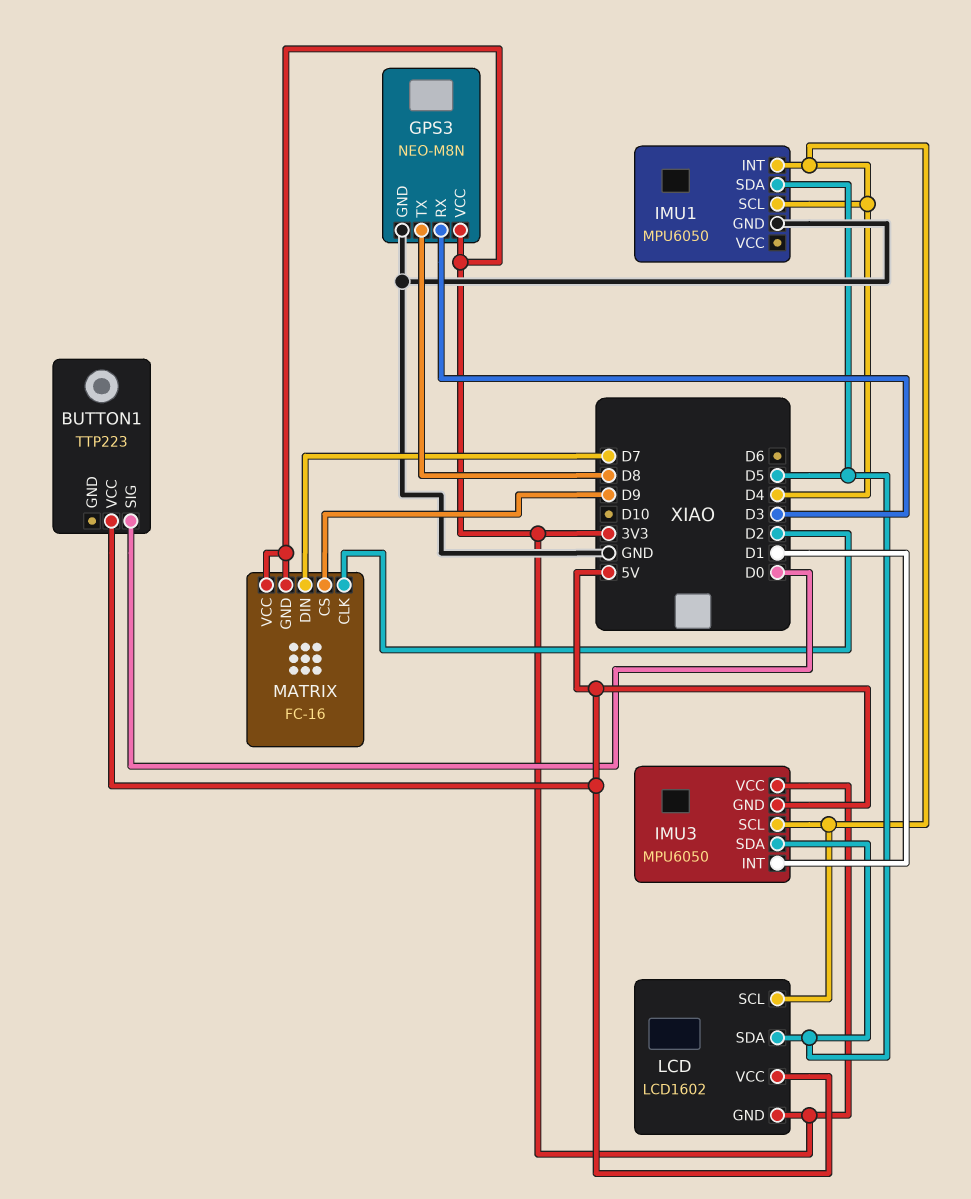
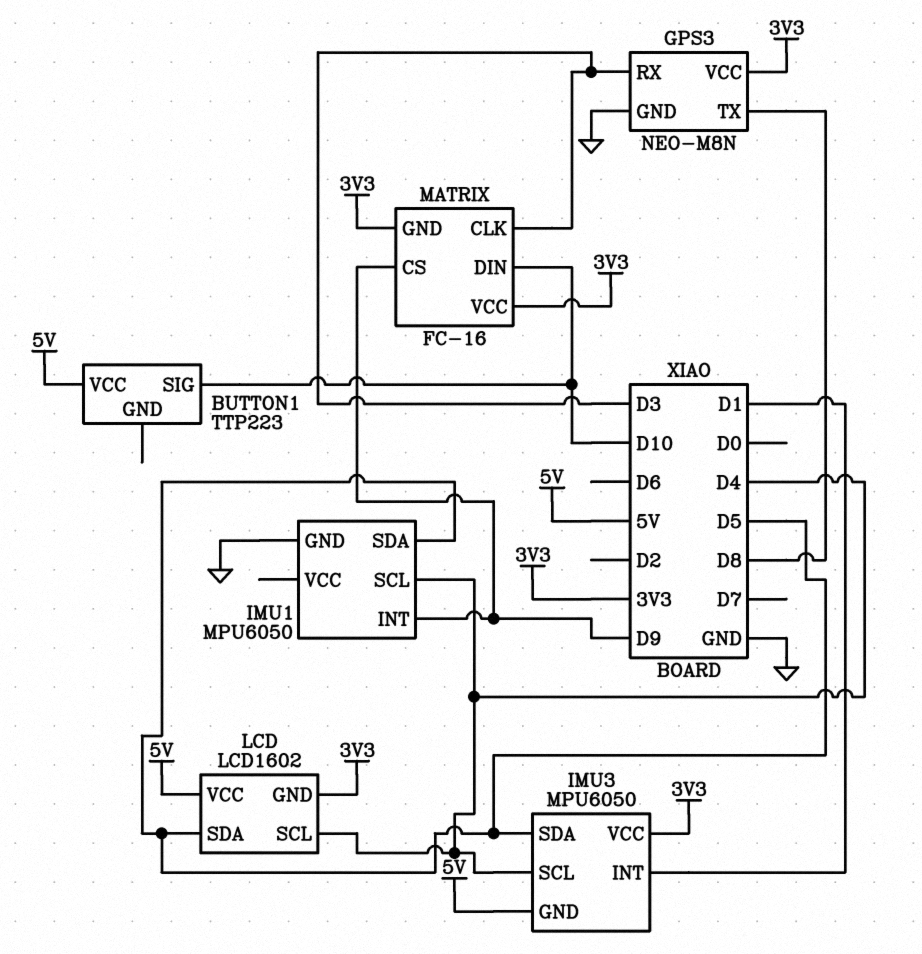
BUTTON1 pin SIG: D0 -> D10
IMU1 pin INT: D4 -> D9
MATRIX pin CLK: D2 -> D3
MATRIX pin DIN: D7 -> D10

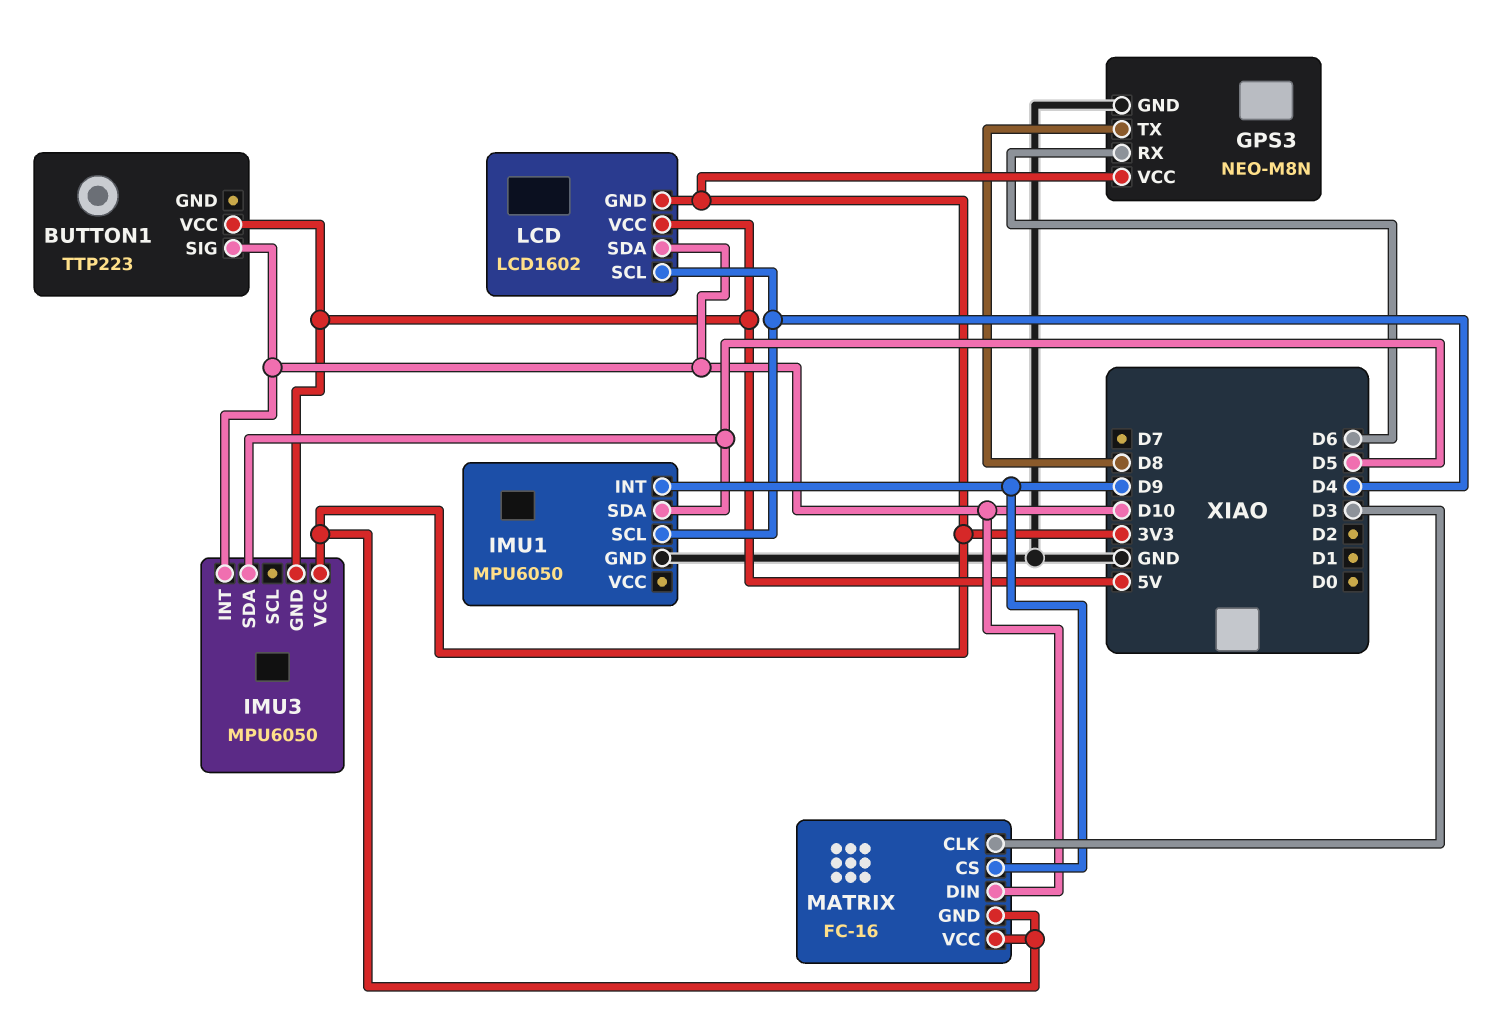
GPS3 pin RX: D3 -> D6
IMU3 pin INT: D1 -> D10
IMU3 pin SCL: D4 -> none
LCD pin SDA: D5 -> D10

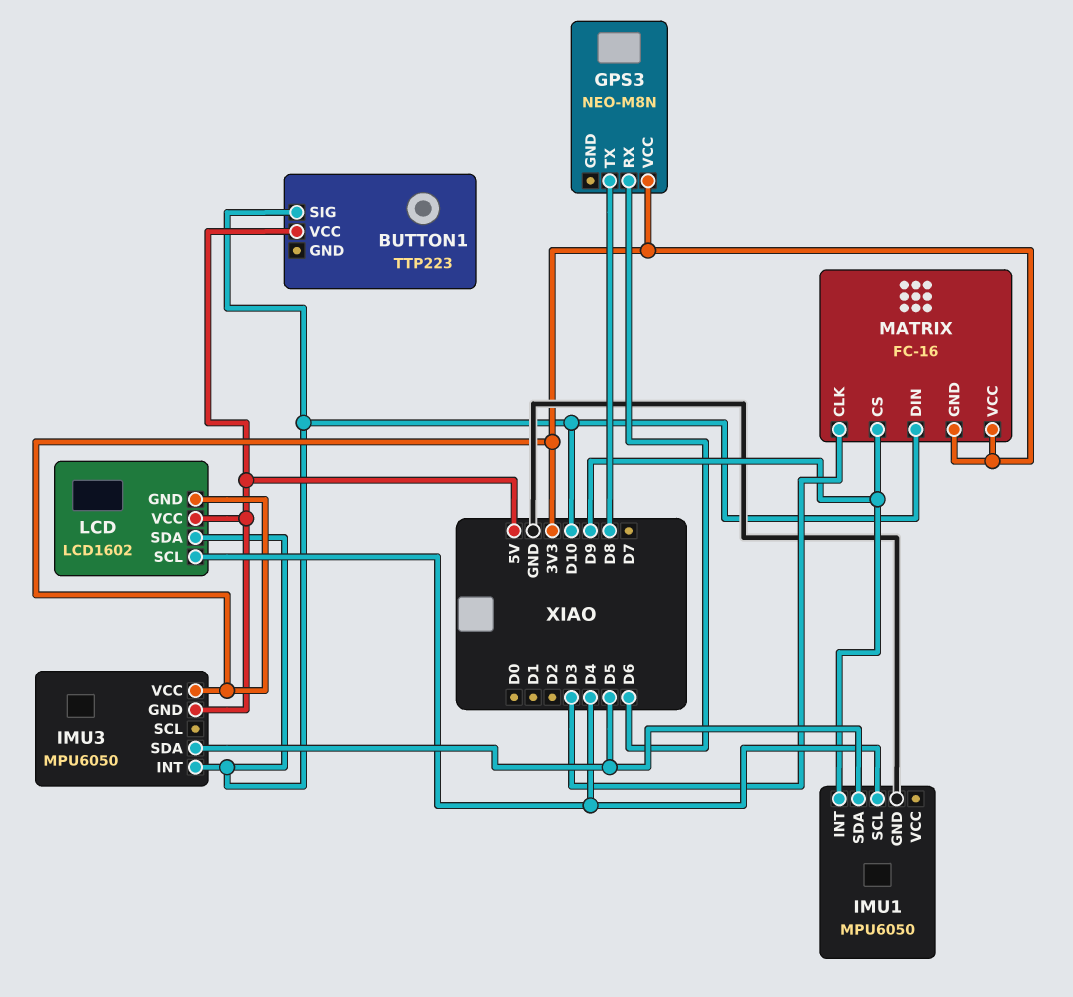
GPS3 pin GND: GND -> none

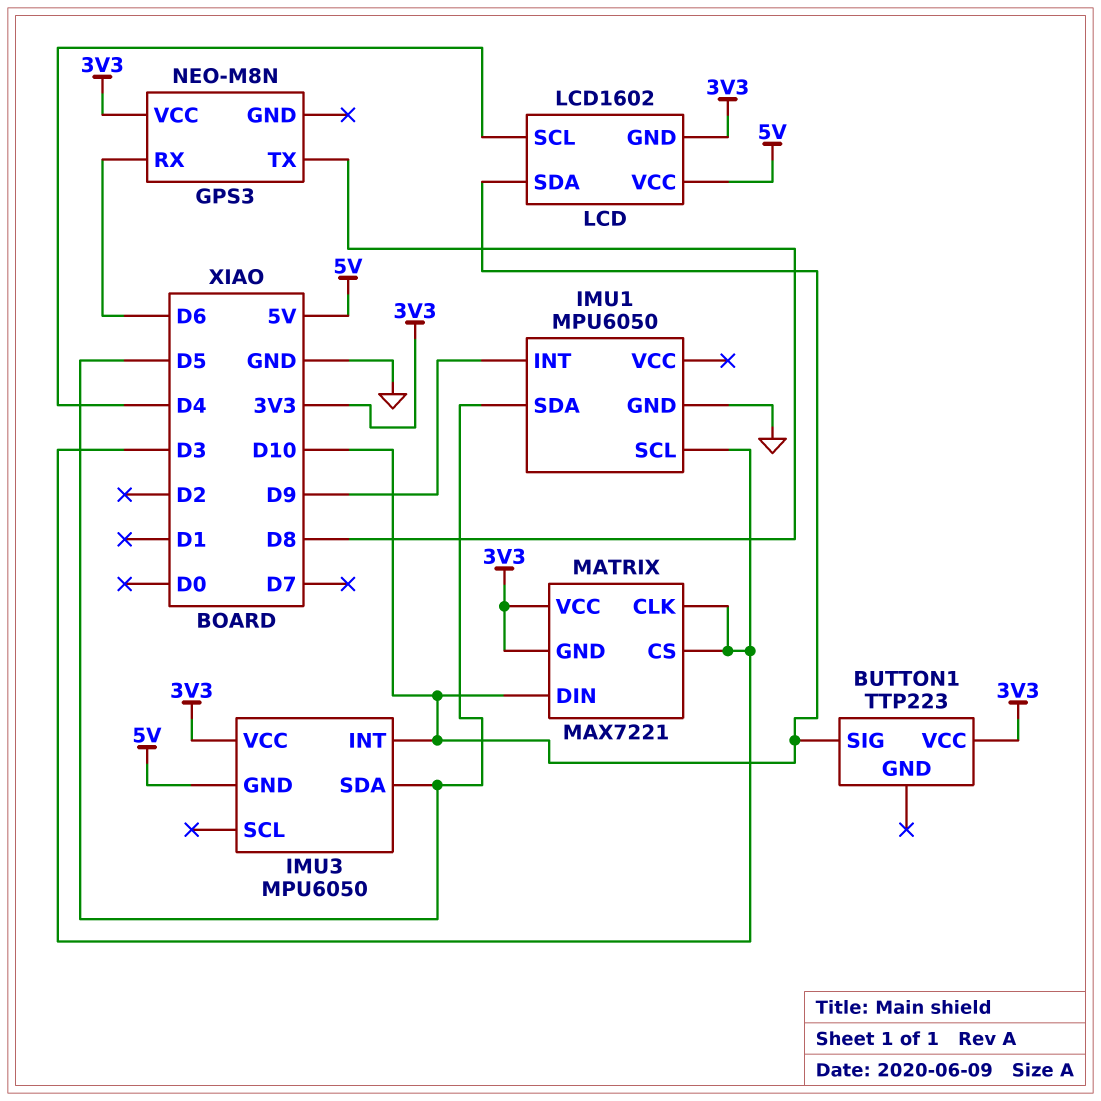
BUTTON1 pin VCC: 5V -> 3V3
IMU1 pin SCL: D4 -> D3
MATRIX: FC-16 -> MAX7221
MATRIX pin CS: D9 -> D3

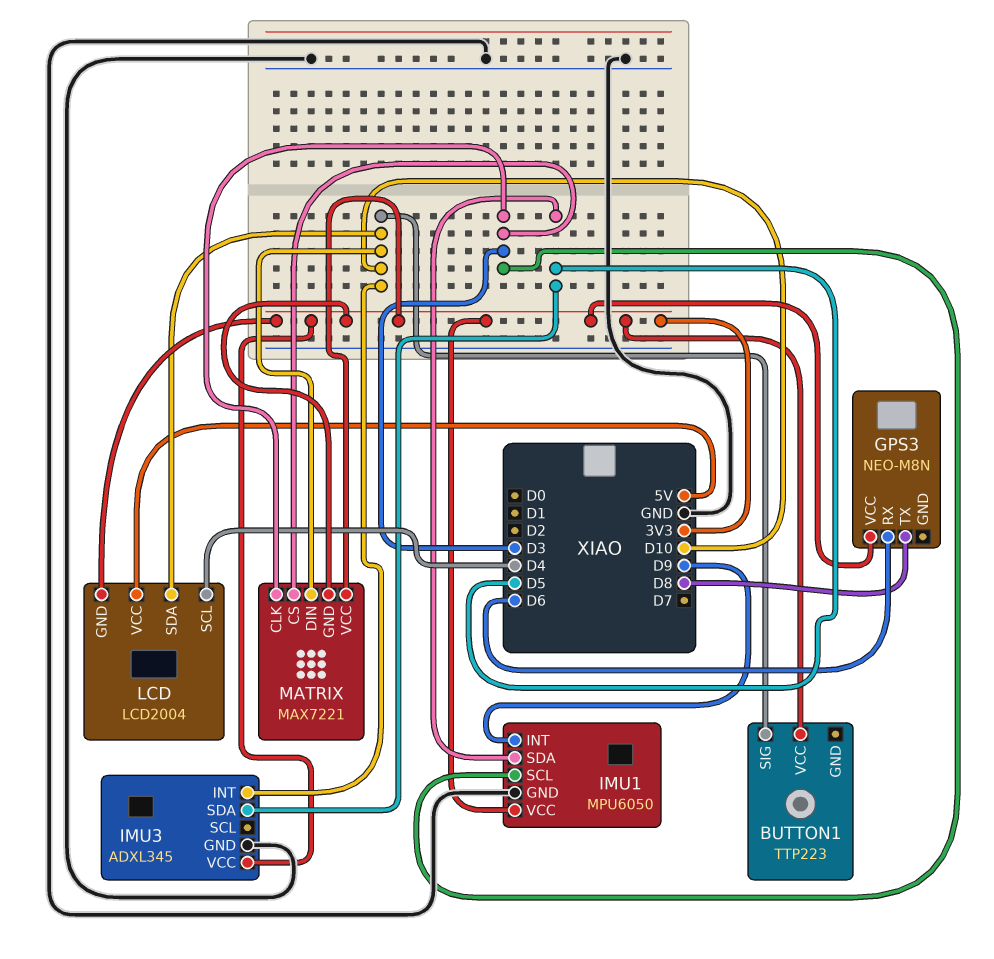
IMU1 pin VCC: none -> 3V3
IMU3: MPU6050 -> ADXL345
IMU3 pin GND: 5V -> GND
LCD: LCD1602 -> LCD2004

